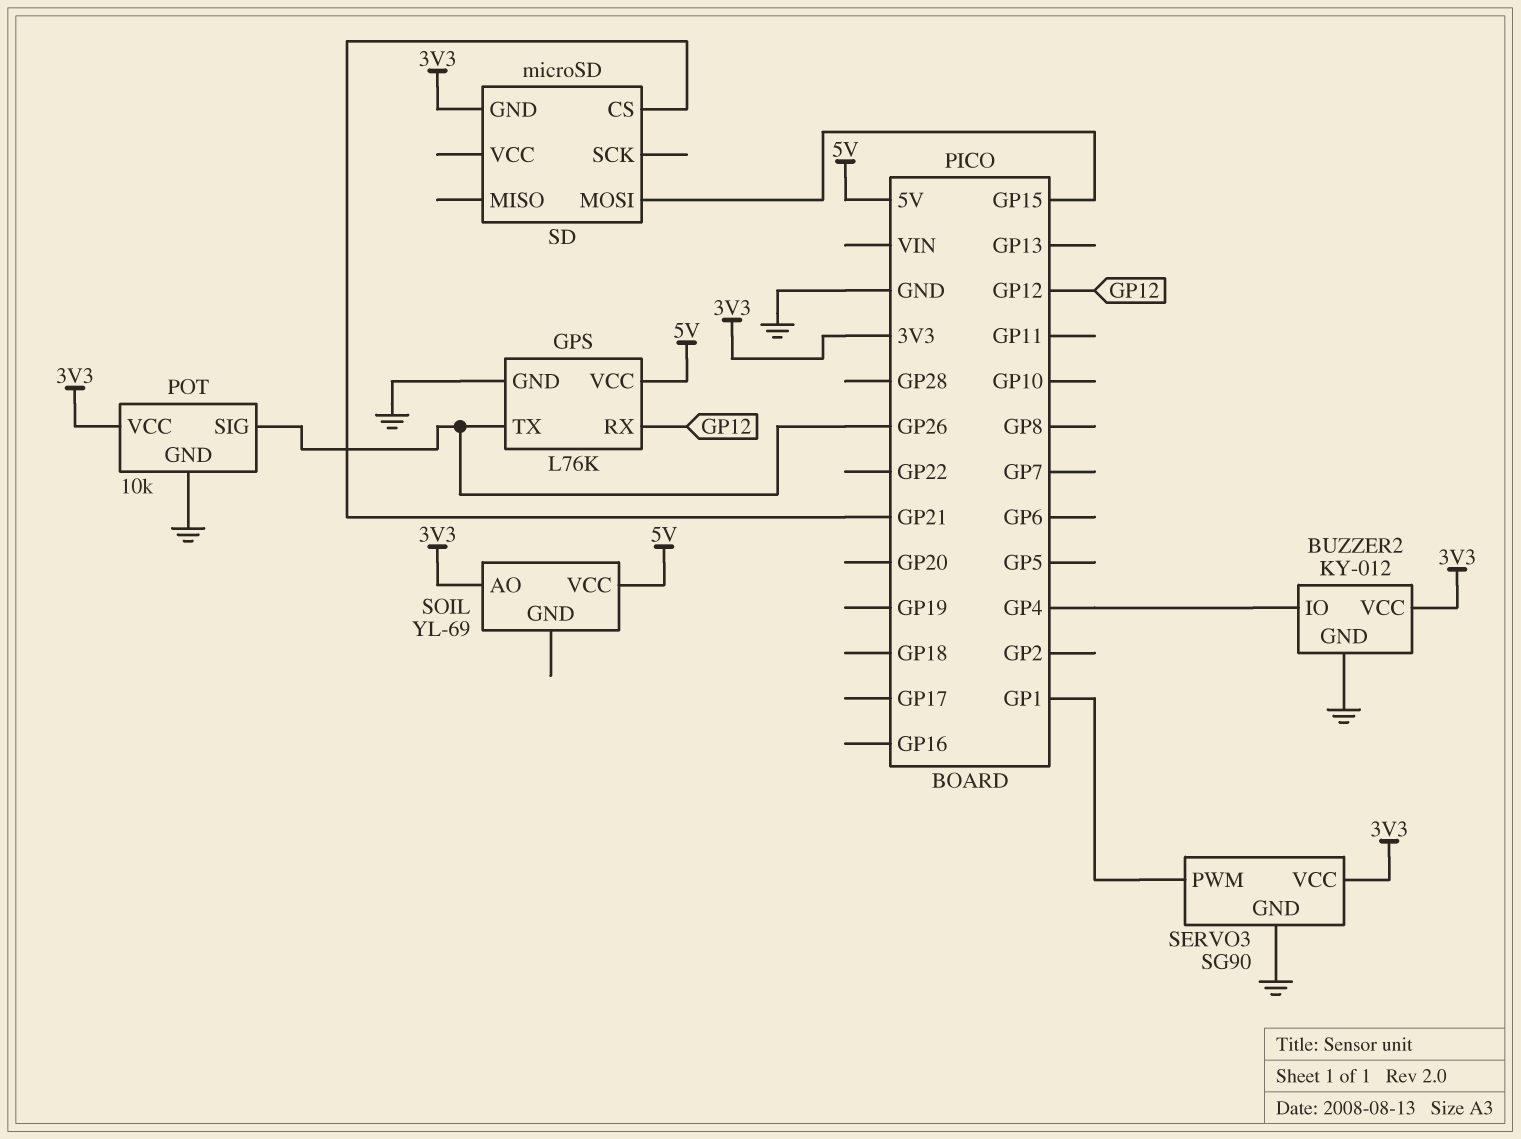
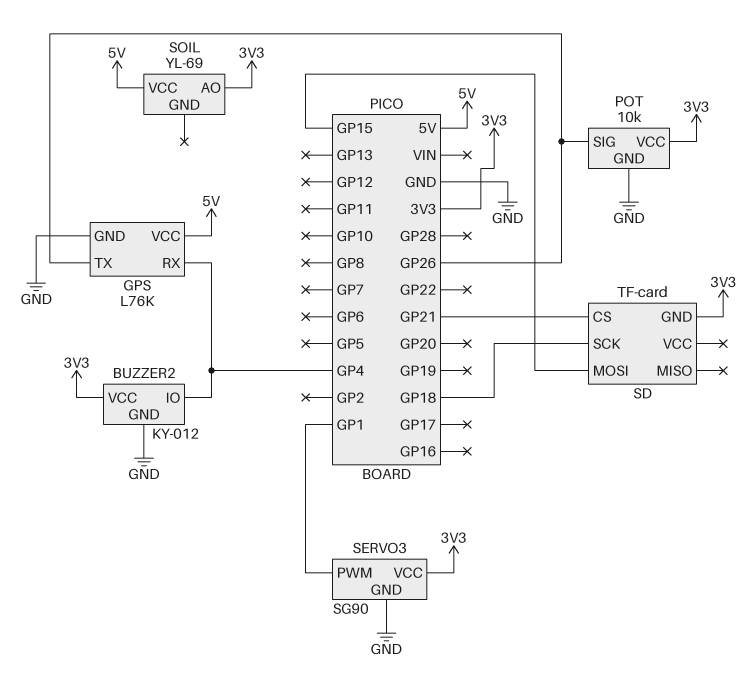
GPS pin RX: GP12 -> GP4
SD: microSD -> TF-card
SD pin SCK: none -> GP18

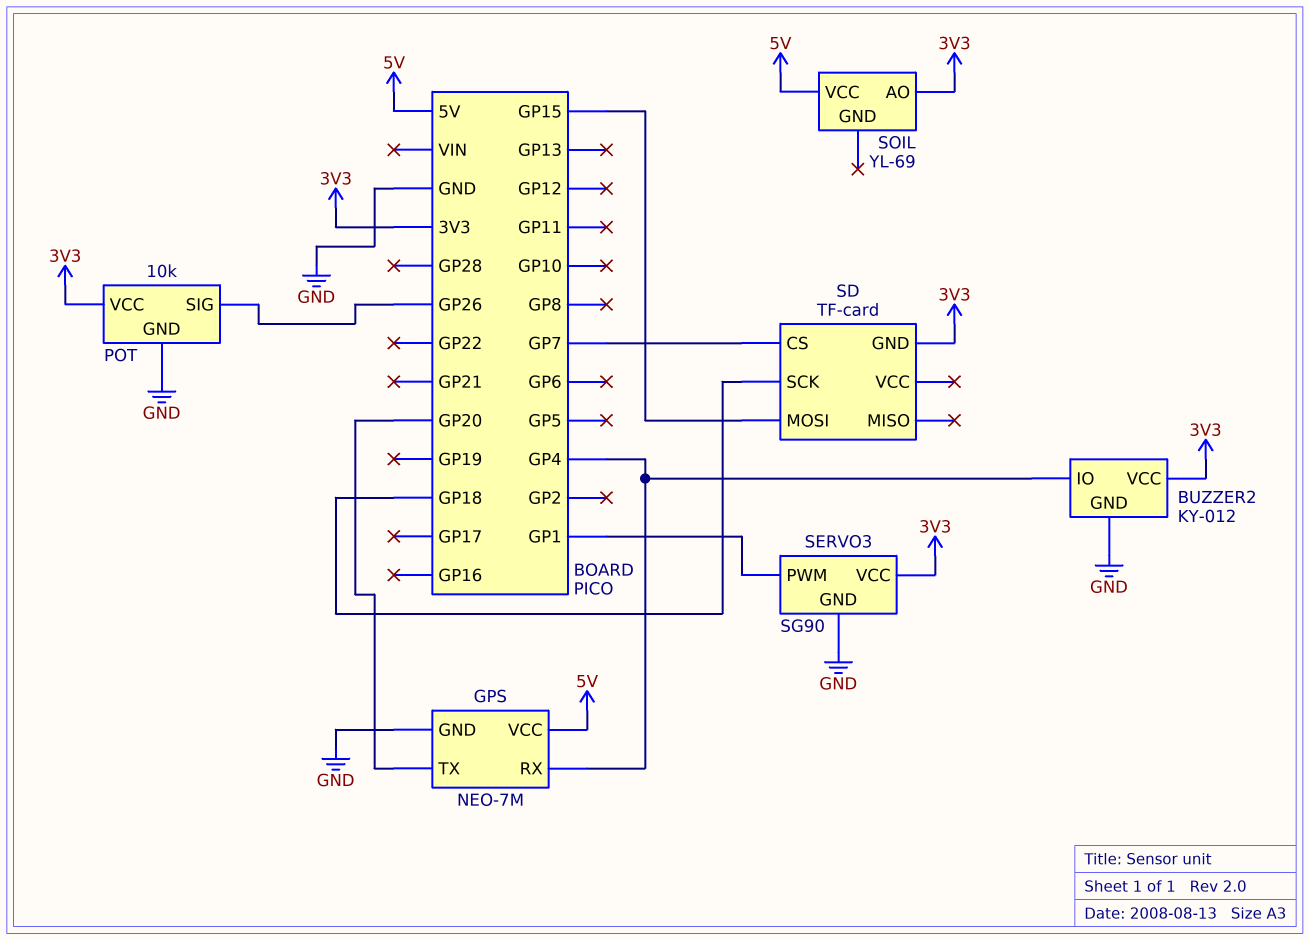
GPS: L76K -> NEO-7M
GPS pin TX: GP26 -> GP20
SD pin CS: GP21 -> GP7

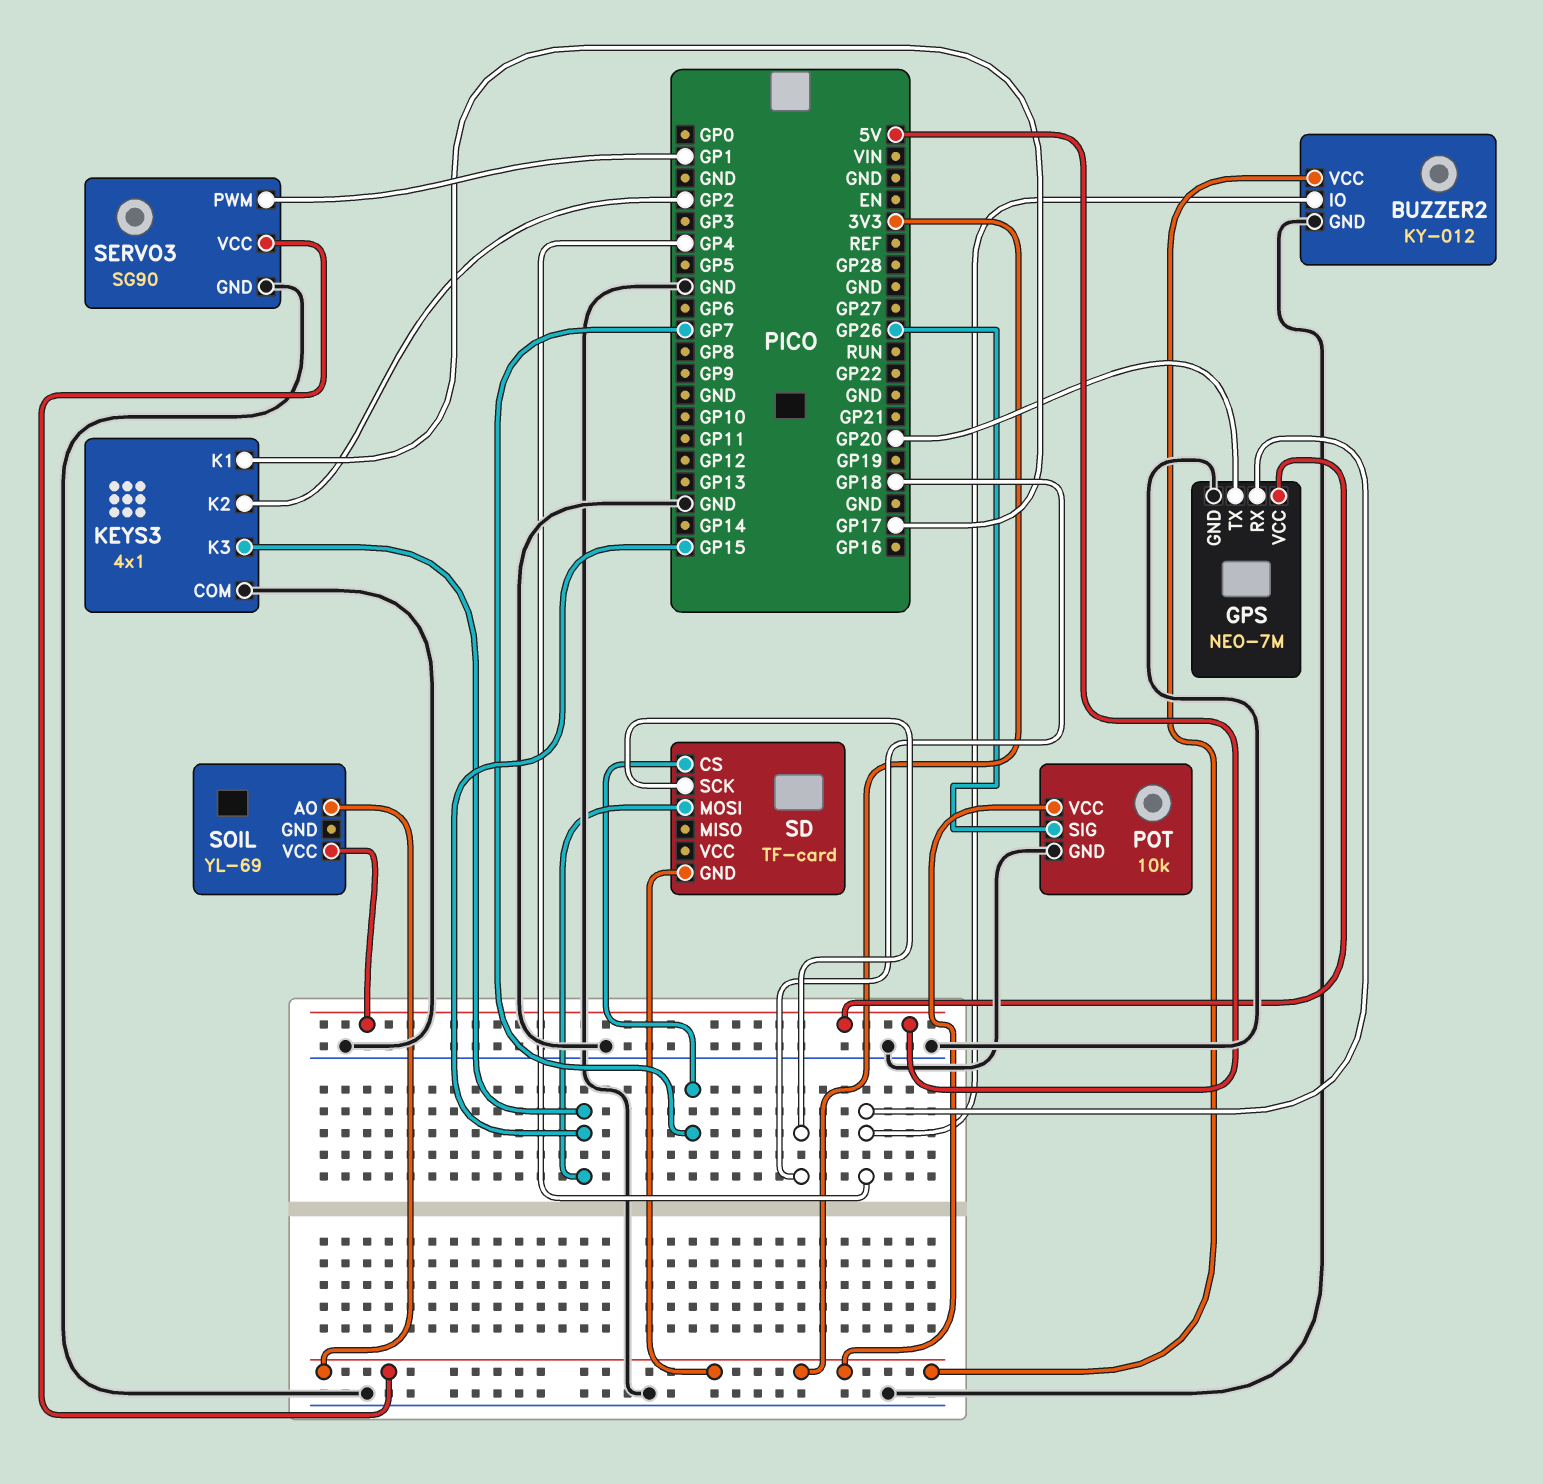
KEYS3: none -> 4x1
KEYS3 pin COM: none -> GND
KEYS3 pin K1: none -> GP17
KEYS3 pin K2: none -> GP2
KEYS3 pin K3: none -> GP15

